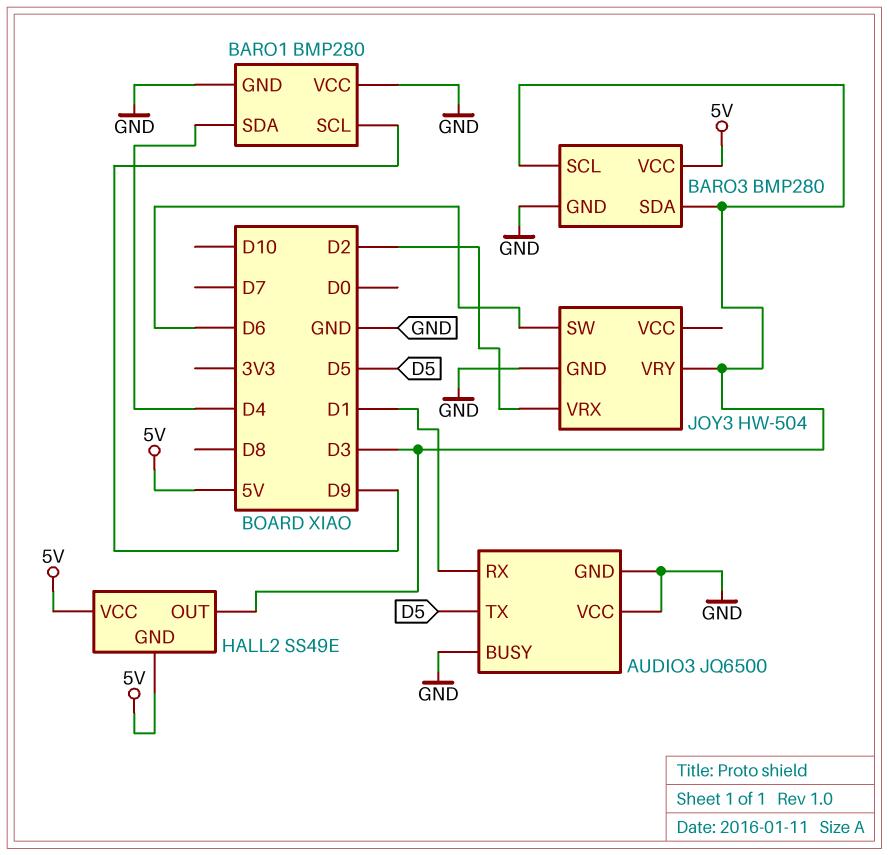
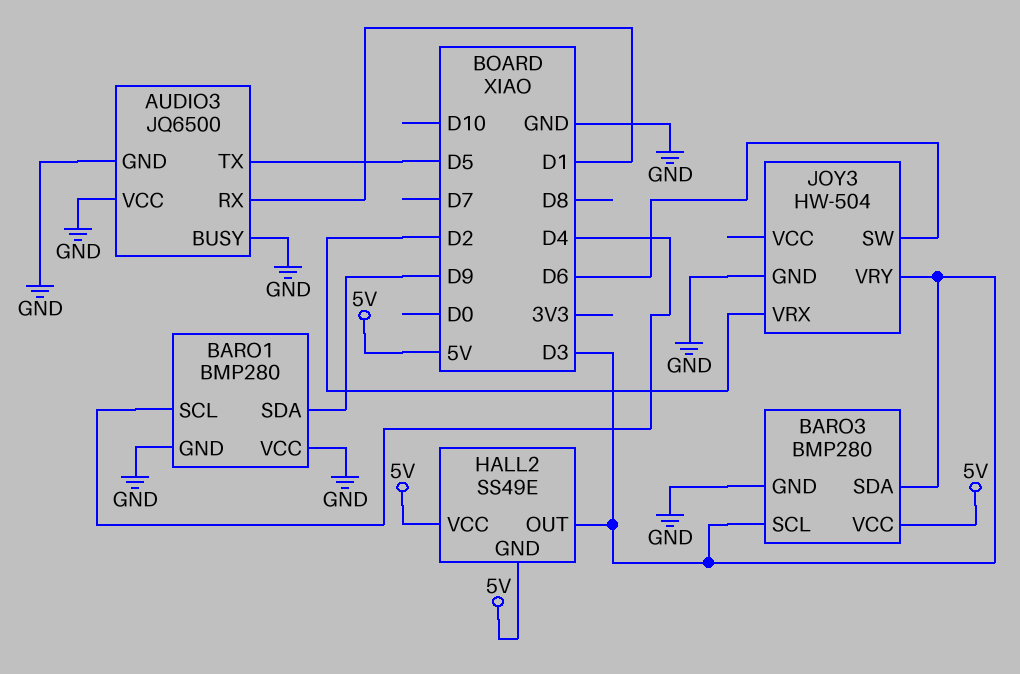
BARO1 pin SCL: D9 -> D4
BARO1 pin SDA: D4 -> D9

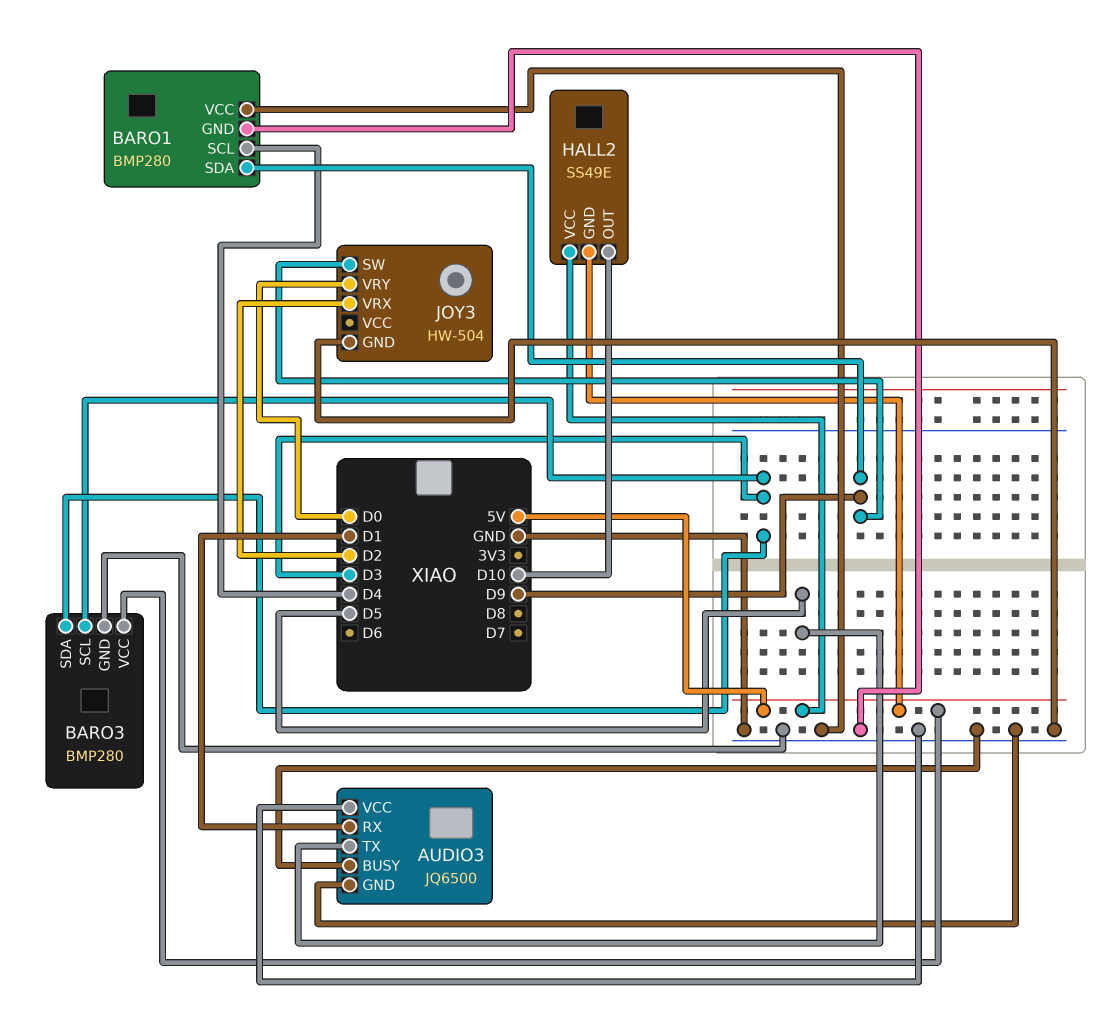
HALL2 pin OUT: D3 -> D10
JOY3 pin SW: D6 -> D9
JOY3 pin VRY: D3 -> D0

